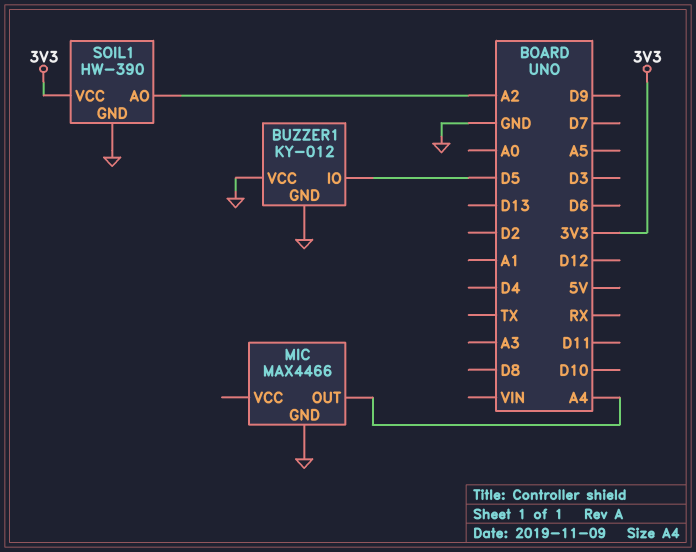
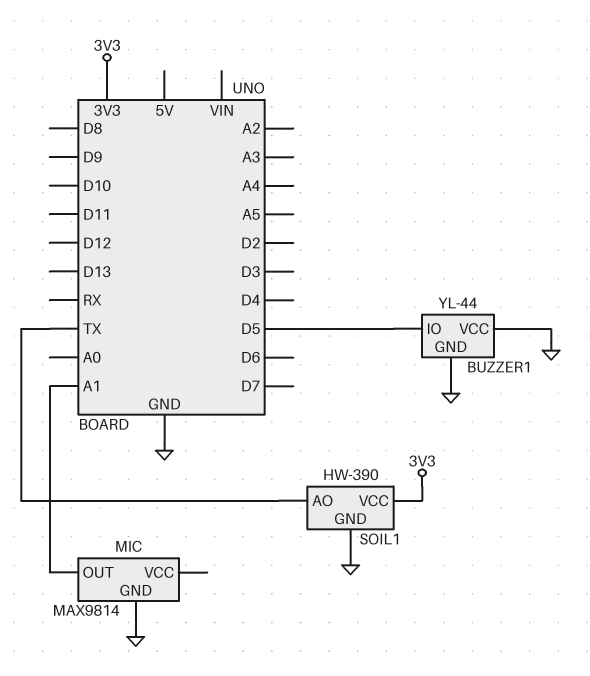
BUZZER1: KY-012 -> YL-44
MIC: MAX4466 -> MAX9814
MIC pin OUT: A4 -> A1
SOIL1 pin AO: A2 -> TX

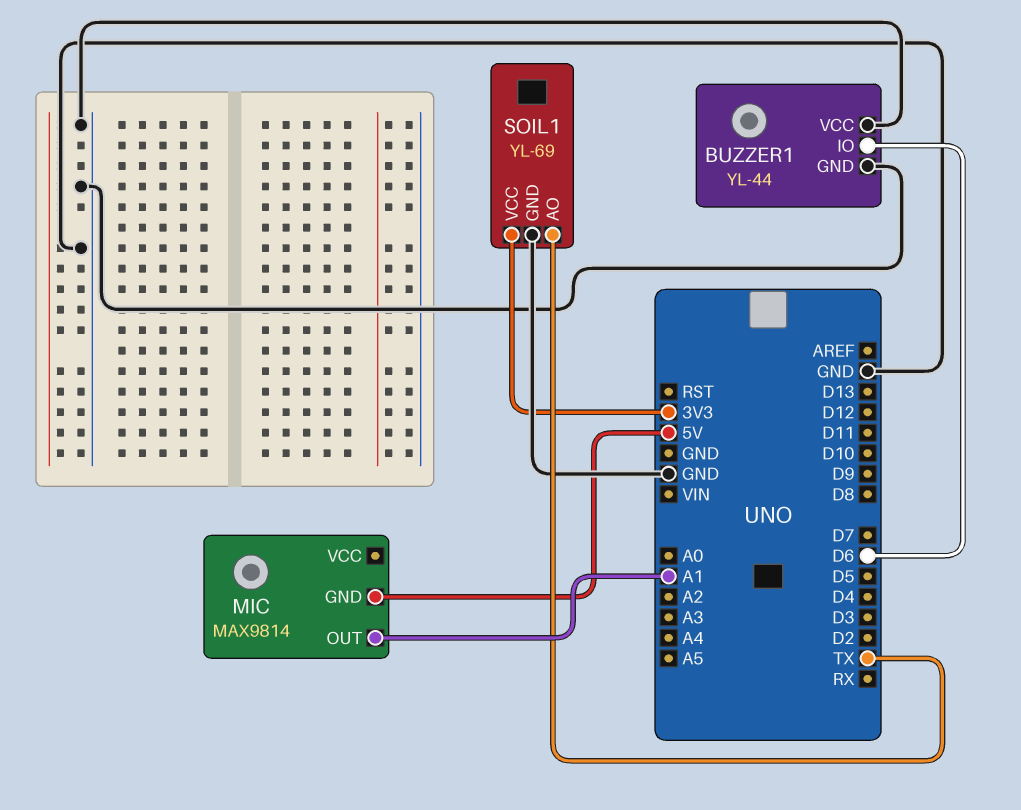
BUZZER1 pin IO: D5 -> D6
MIC pin GND: GND -> 5V
SOIL1: HW-390 -> YL-69

